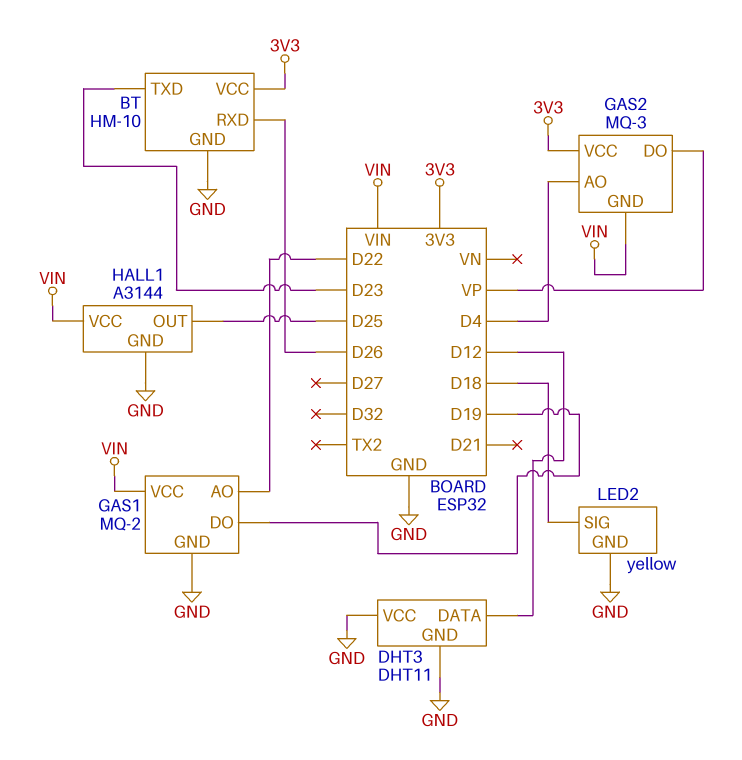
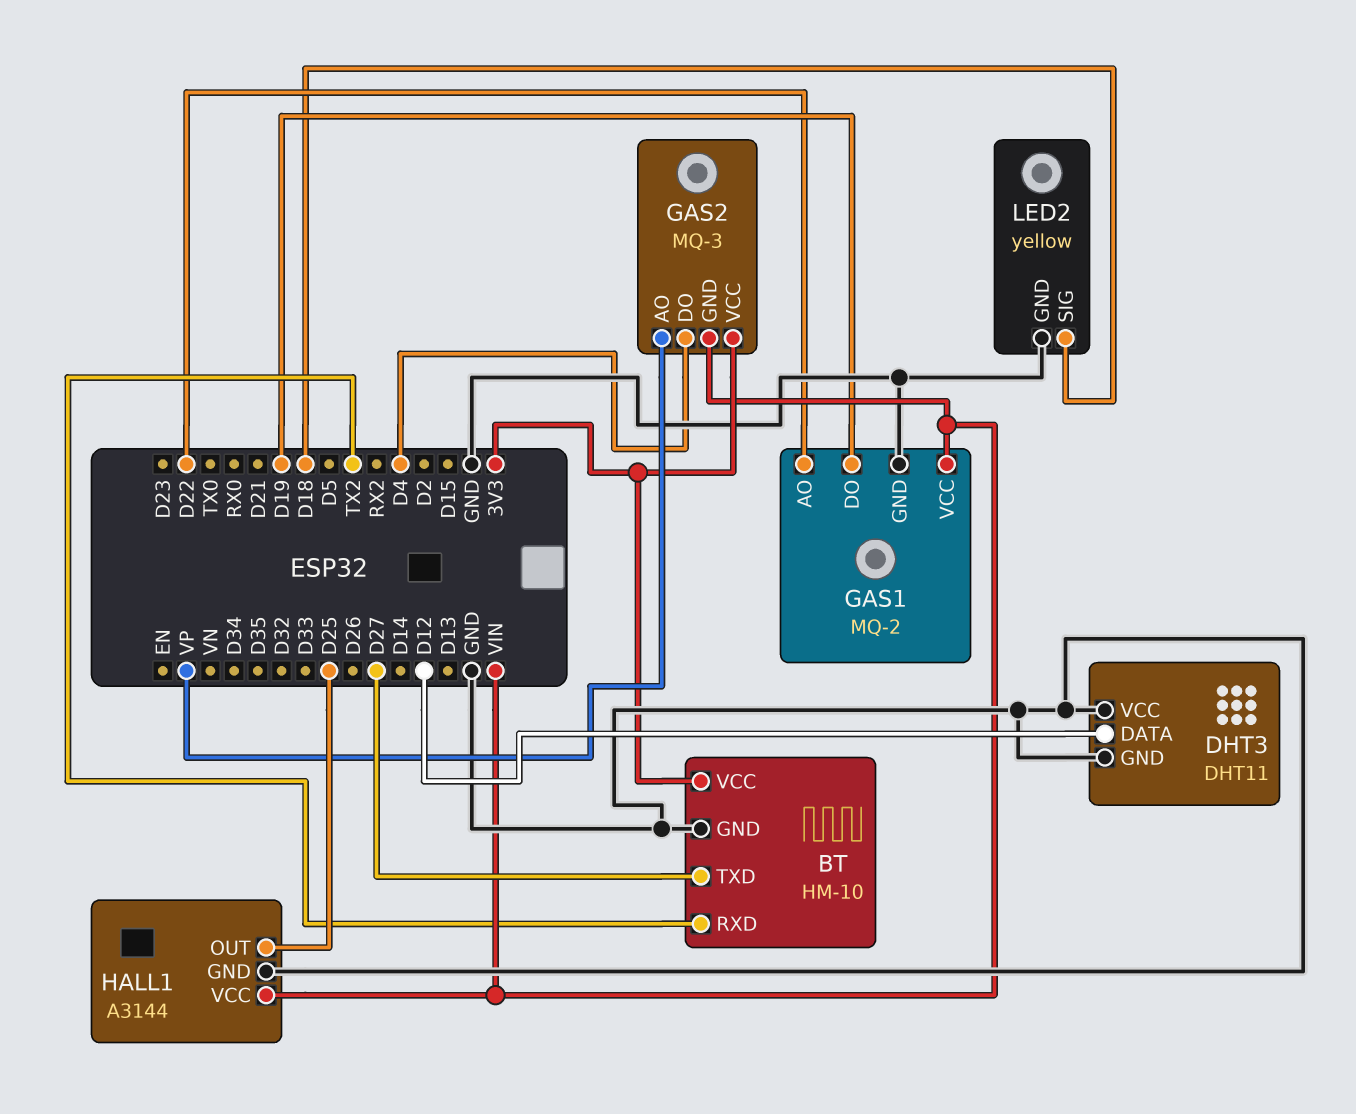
BT pin RXD: D26 -> TX2
BT pin TXD: D23 -> D27
GAS2 pin AO: D4 -> VP
GAS2 pin DO: VP -> D4

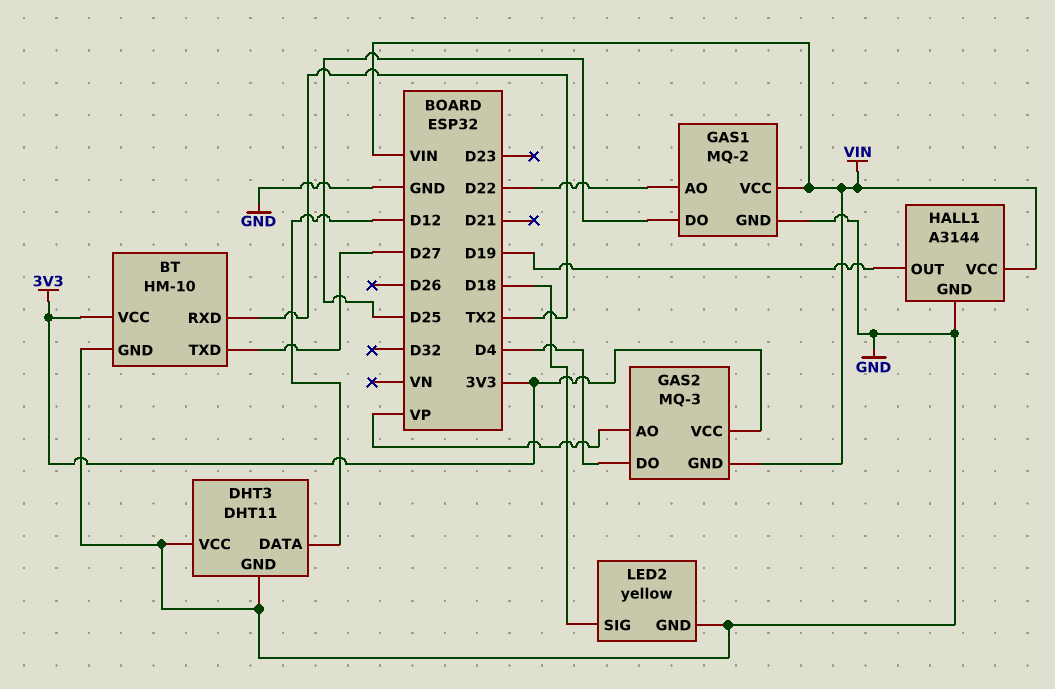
GAS1 pin DO: D19 -> D25
HALL1 pin OUT: D25 -> D19

